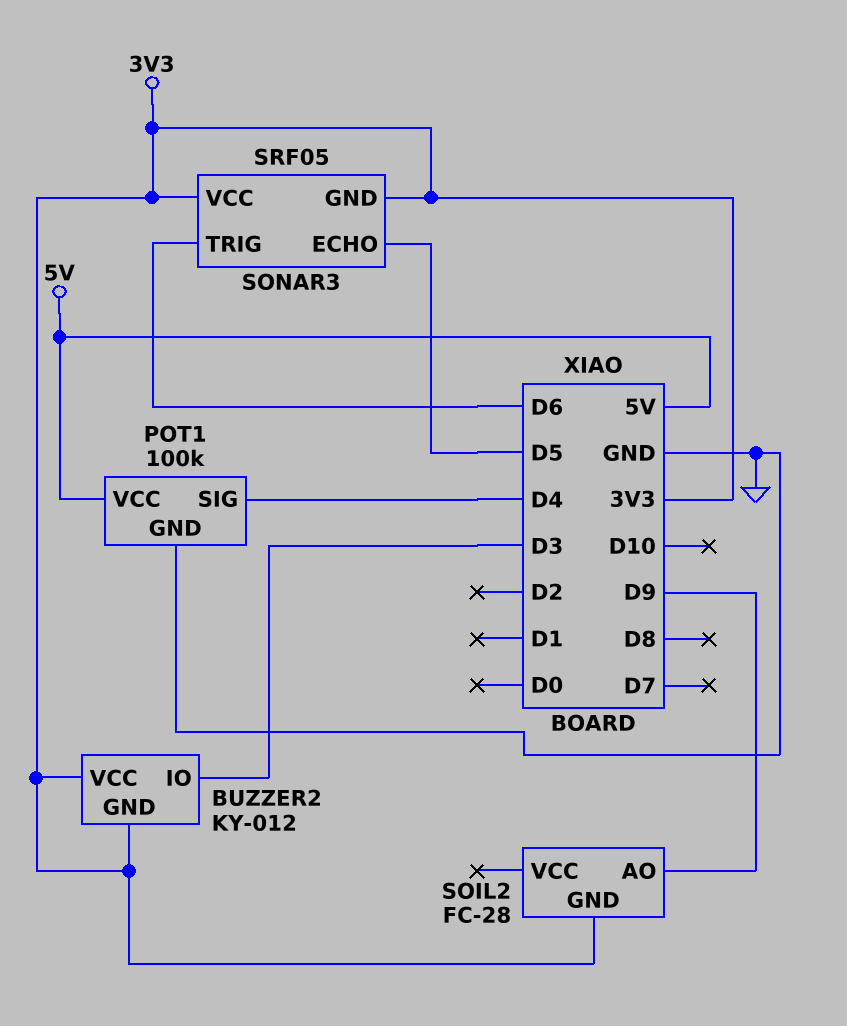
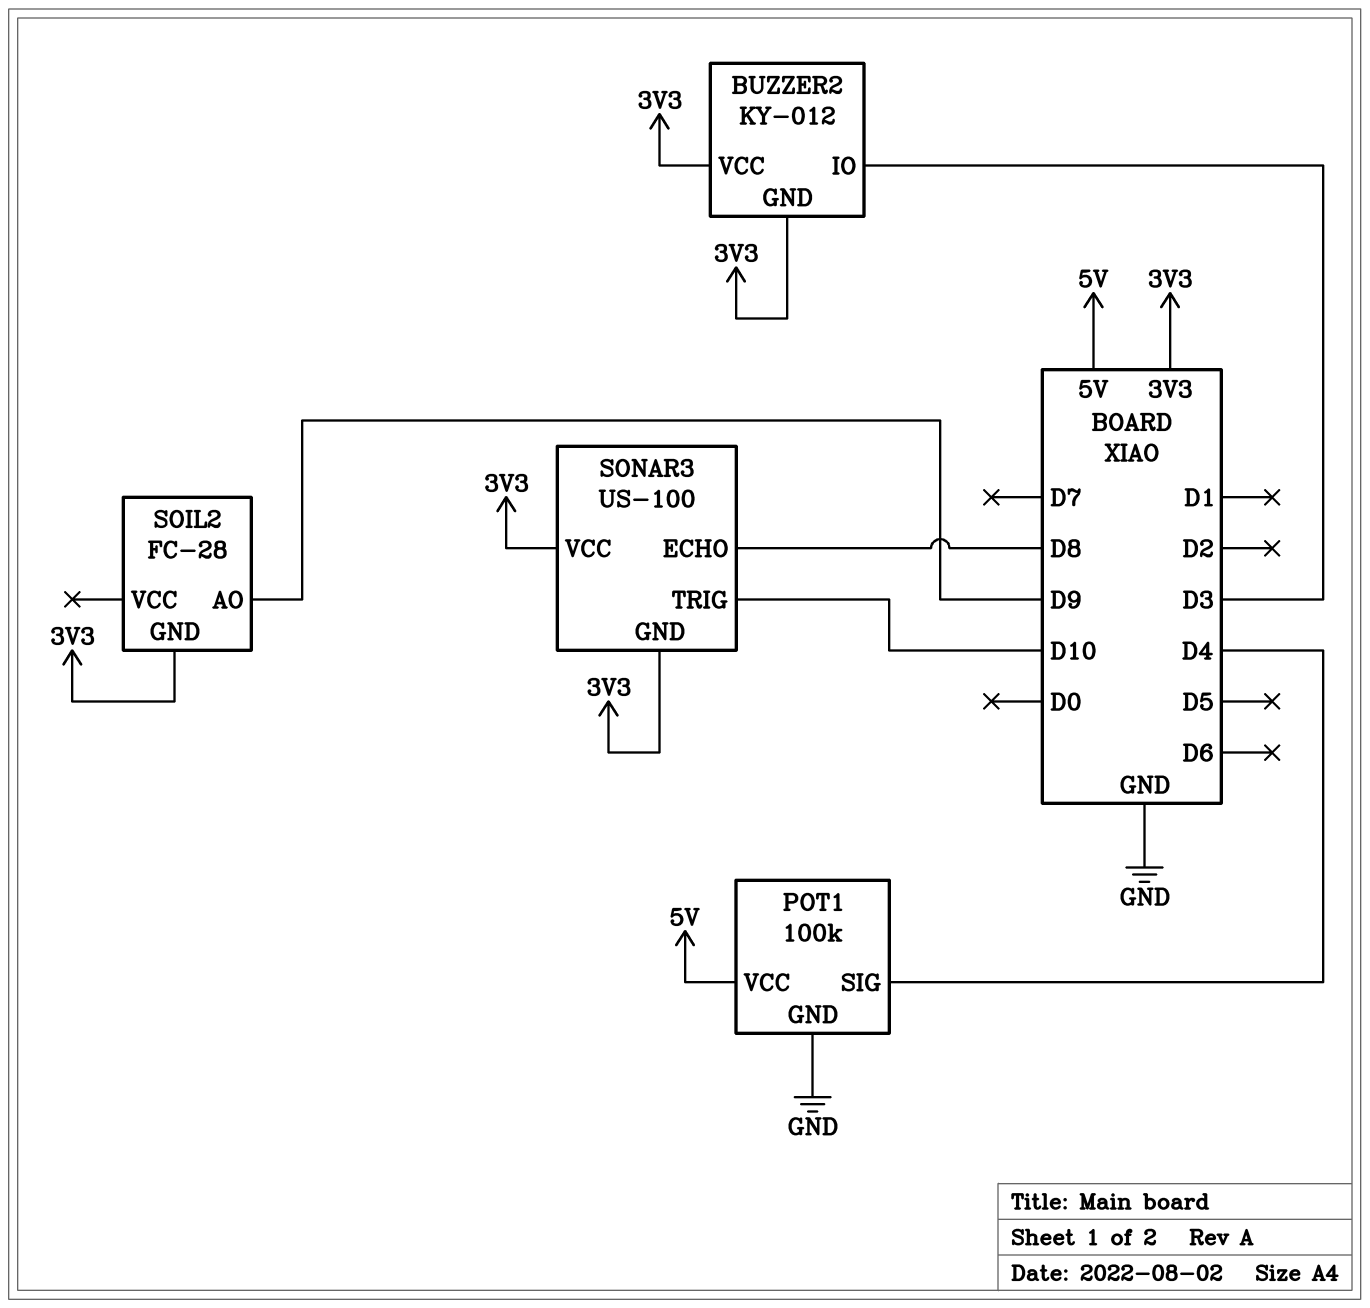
SONAR3: SRF05 -> US-100
SONAR3 pin ECHO: D5 -> D8
SONAR3 pin TRIG: D6 -> D10

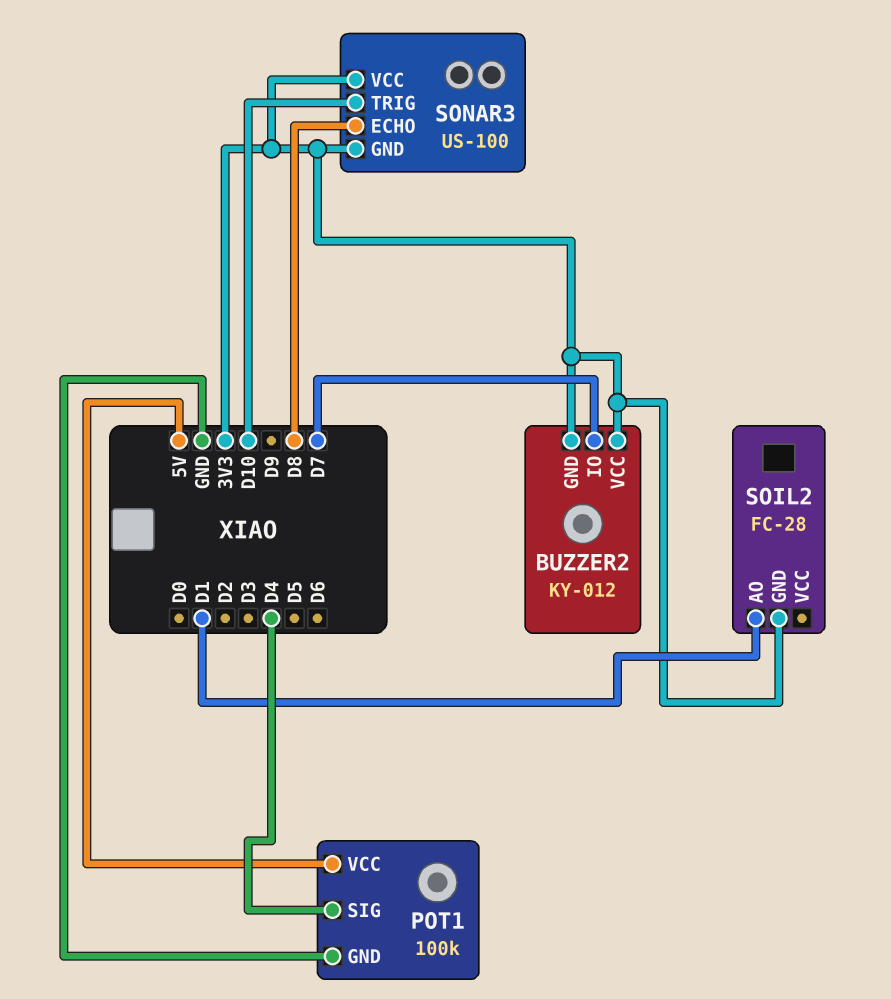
BUZZER2 pin IO: D3 -> D7
SOIL2 pin AO: D9 -> D1

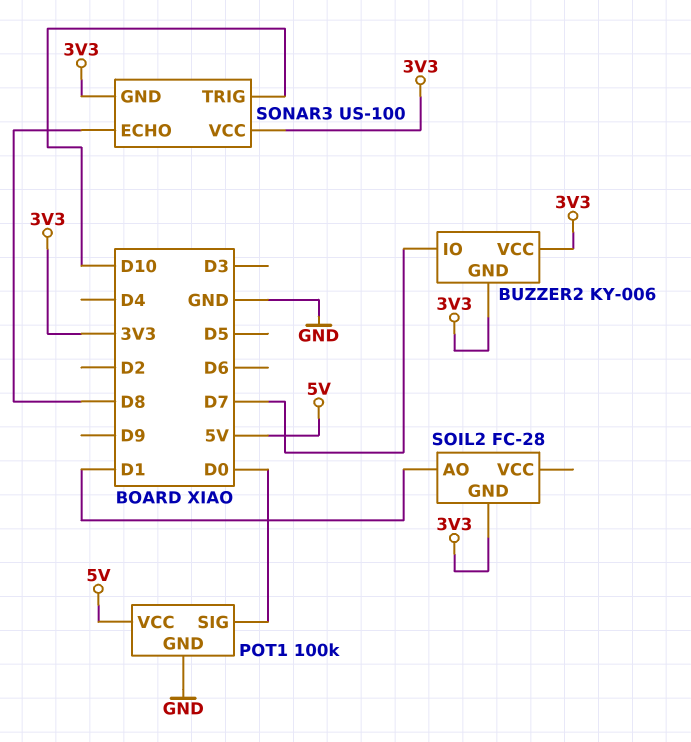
BUZZER2: KY-012 -> KY-006
POT1 pin SIG: D4 -> D0

